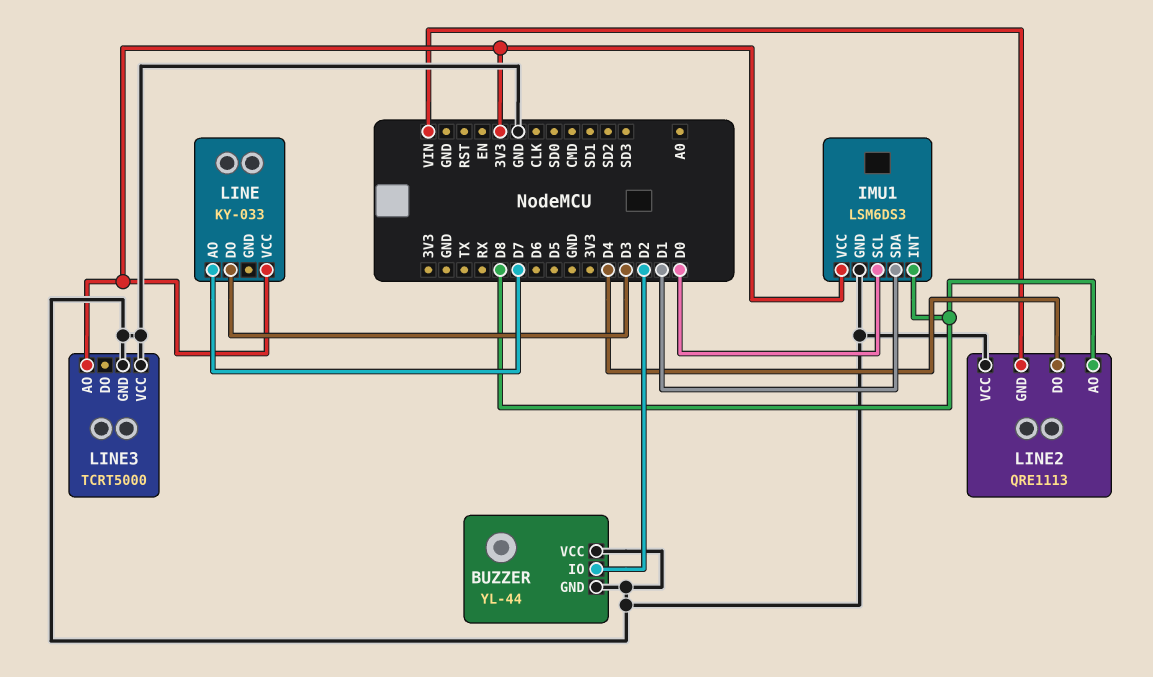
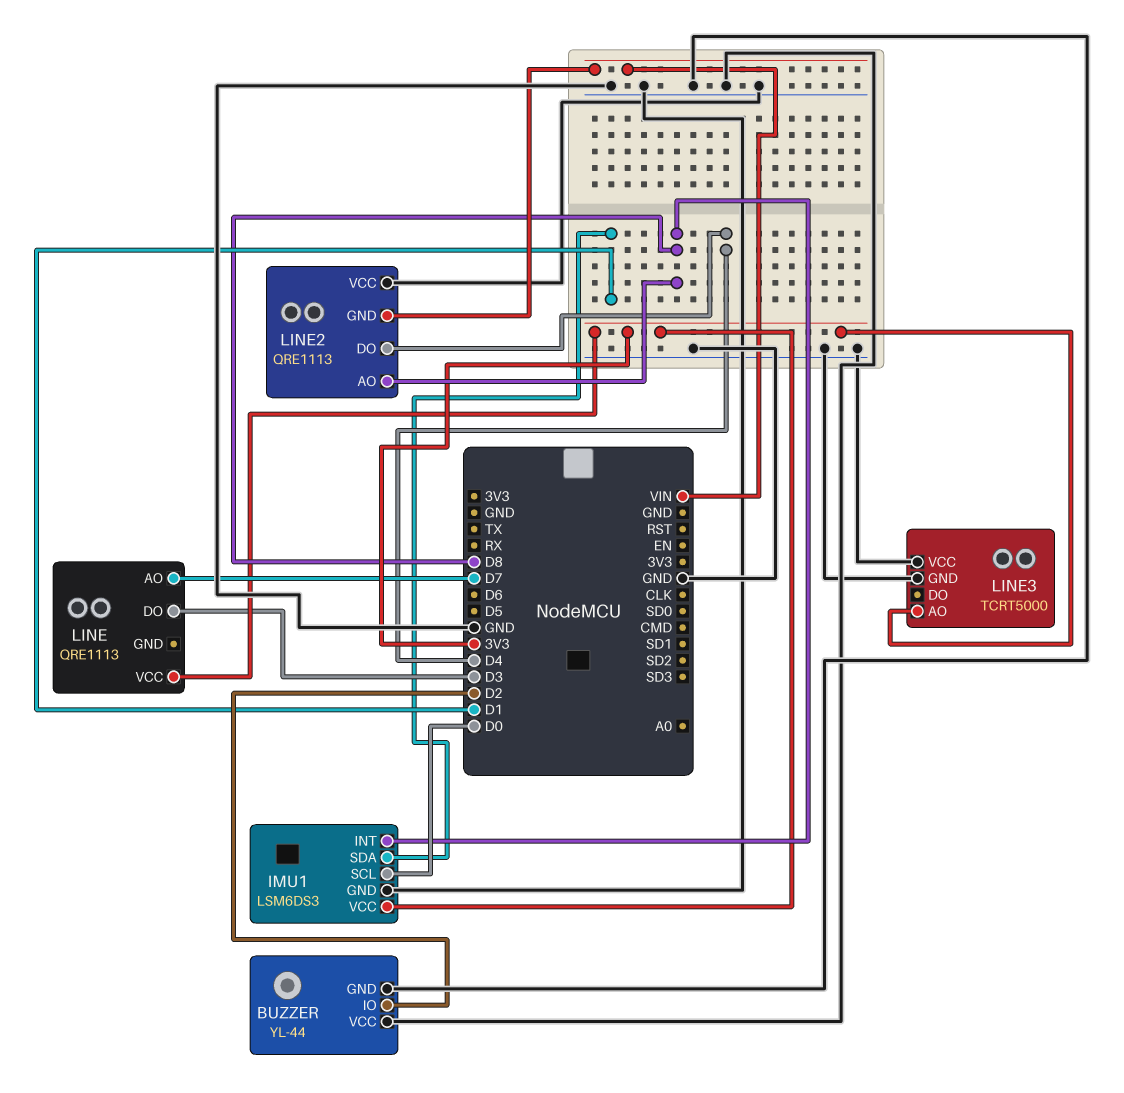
LINE: KY-033 -> QRE1113

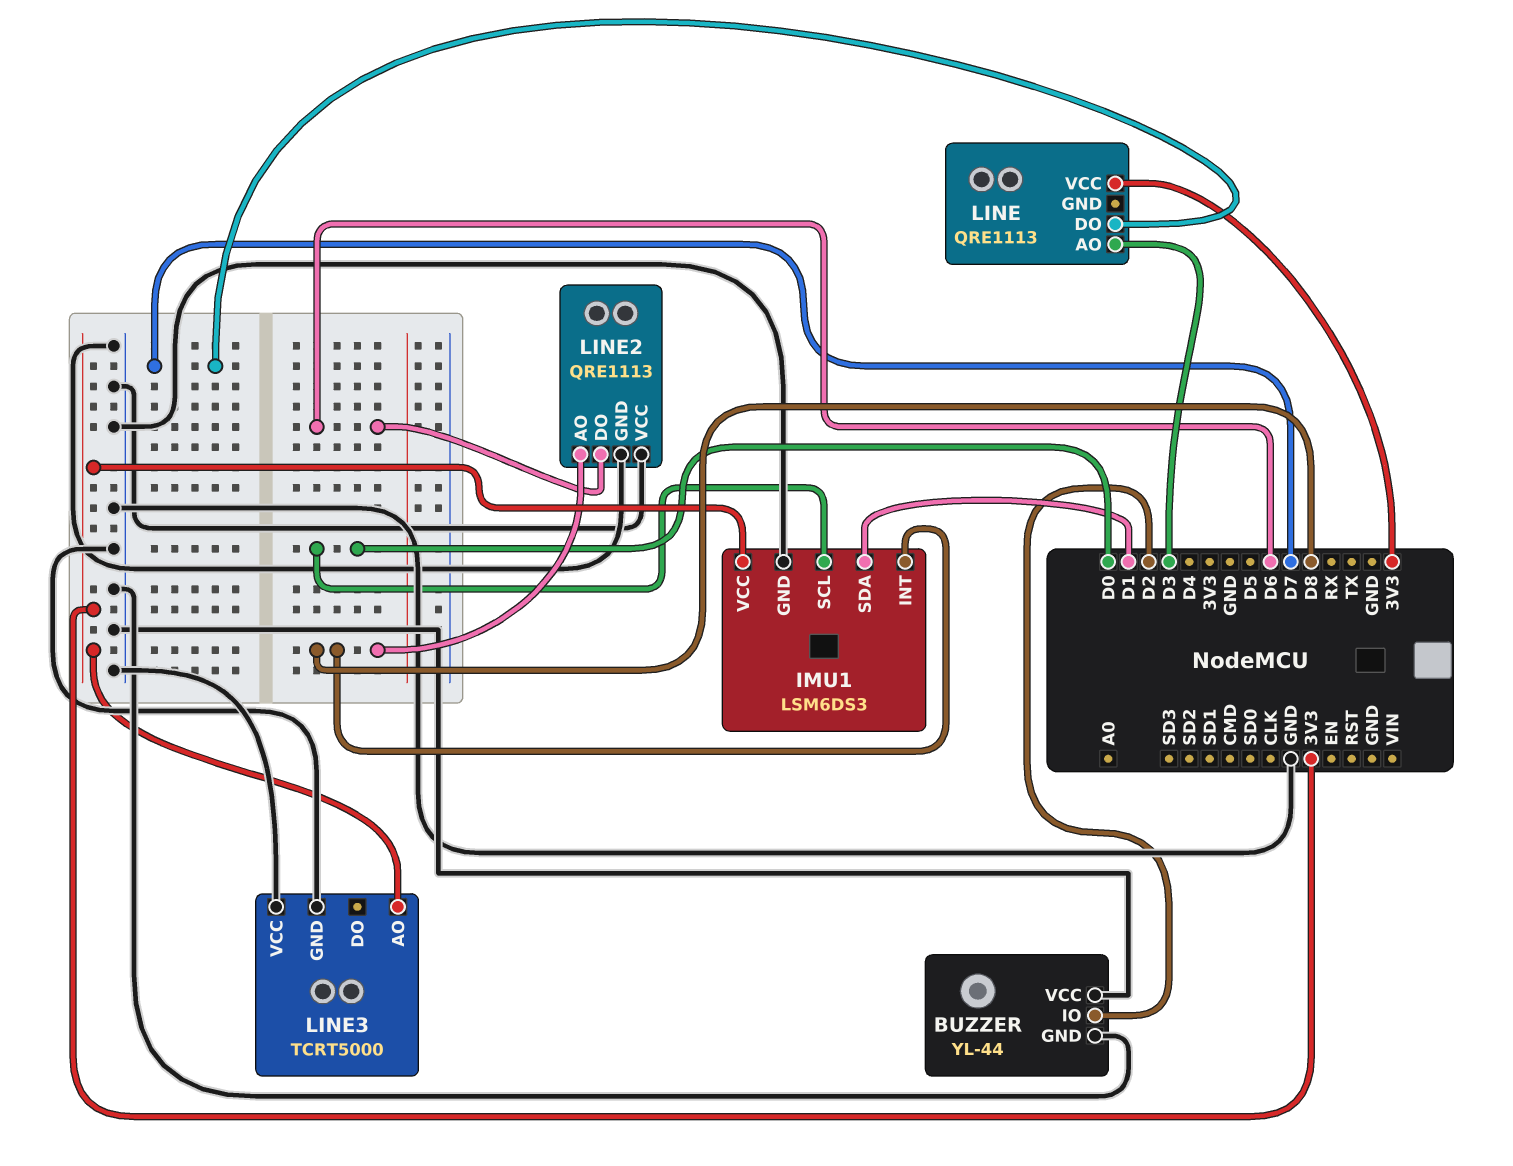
LINE pin AO: D7 -> D3
LINE pin DO: D3 -> D7
LINE2 pin DO: D4 -> D6
LINE2 pin GND: VIN -> GND

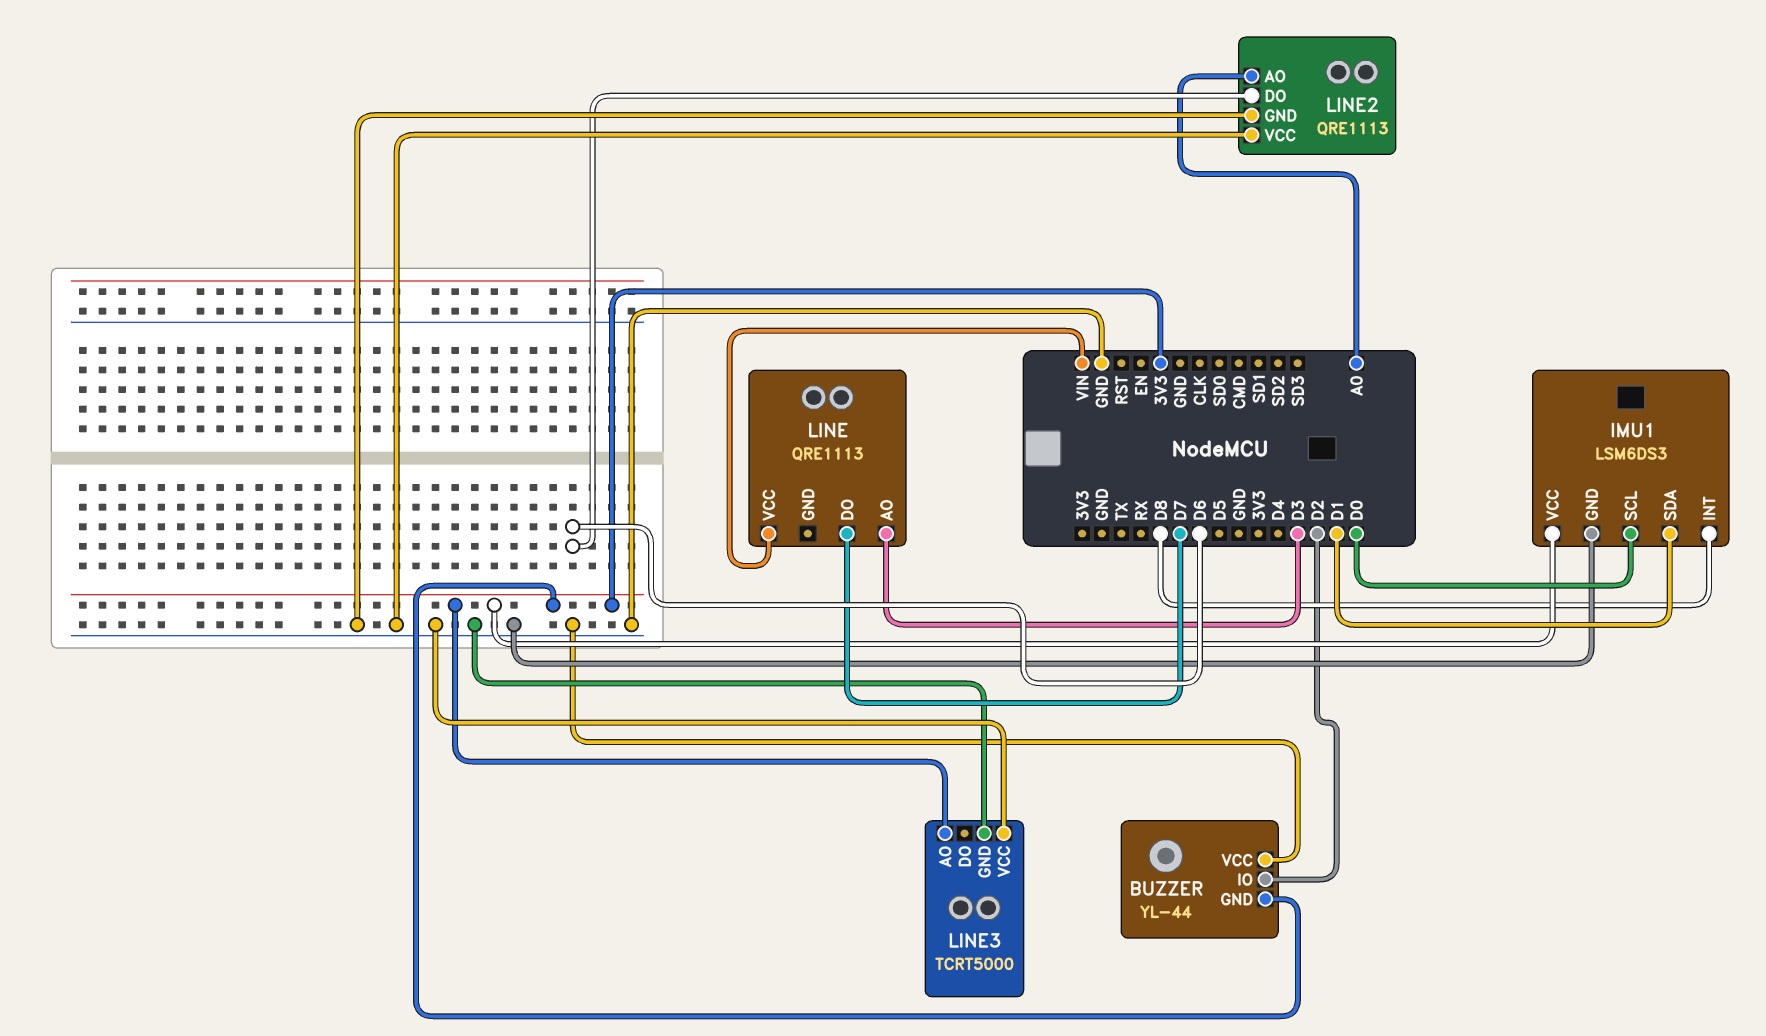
BUZZER pin GND: GND -> 3V3
LINE pin VCC: 3V3 -> VIN
LINE2 pin AO: D8 -> A0

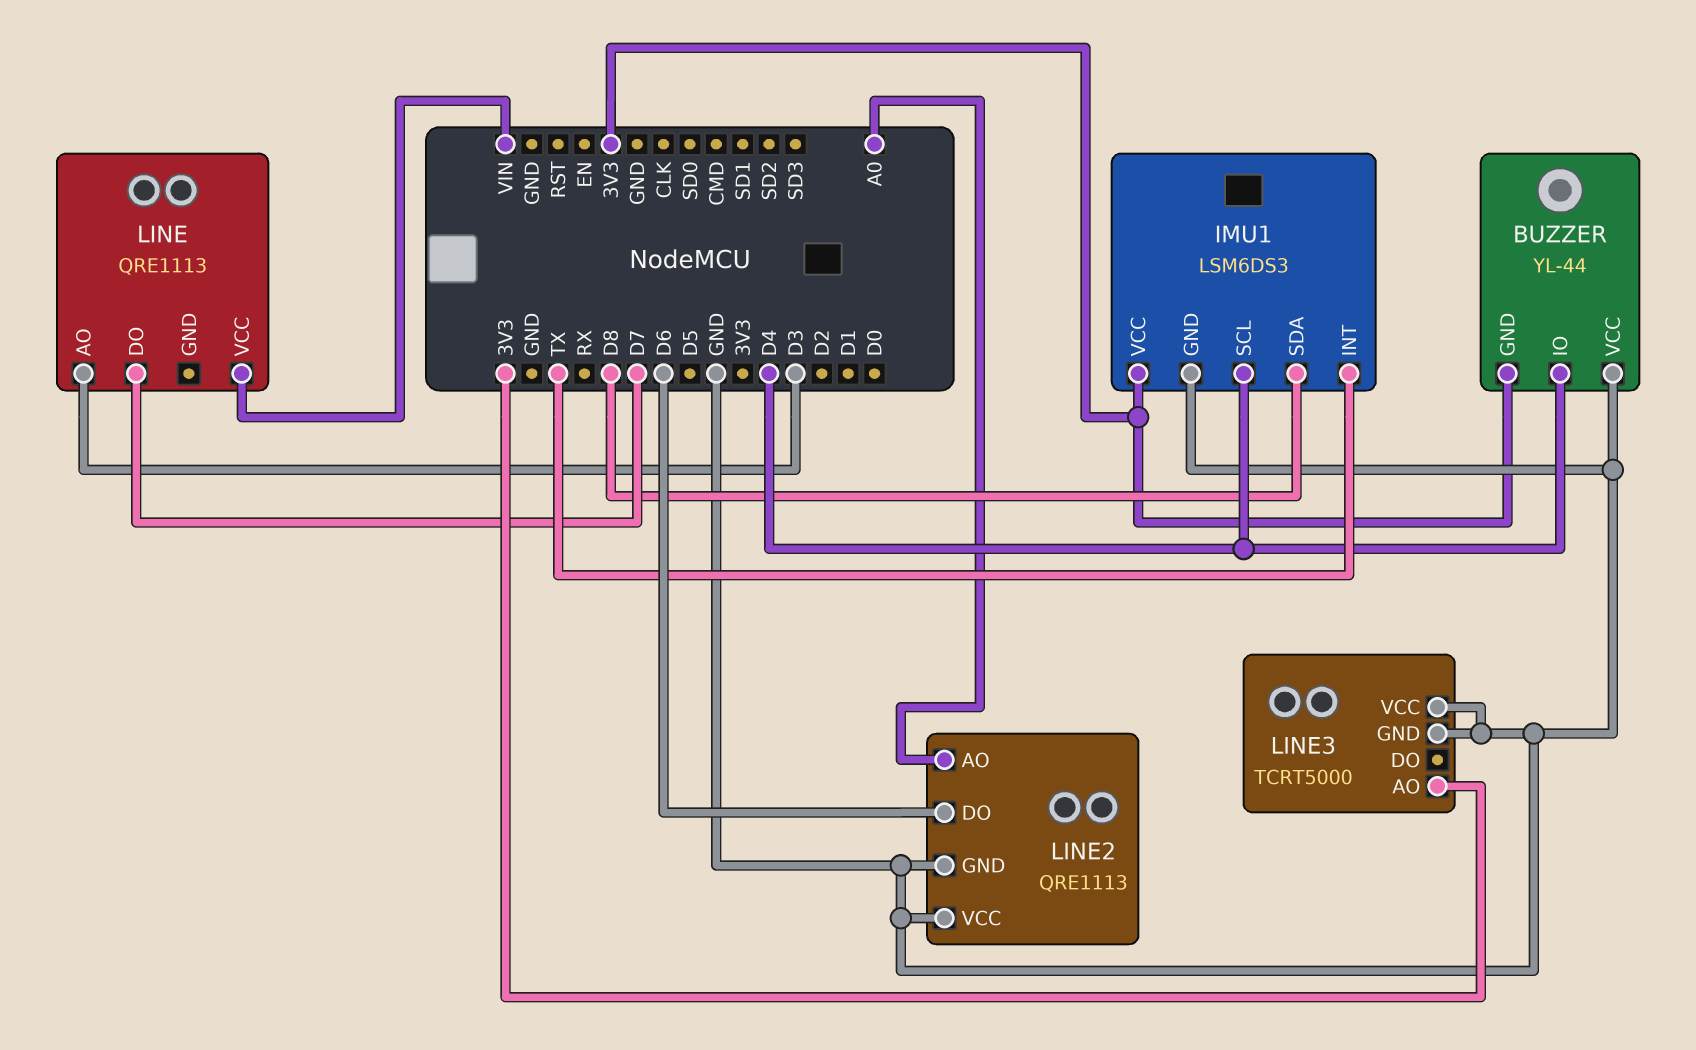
BUZZER pin IO: D2 -> D4
IMU1 pin INT: D8 -> TX
IMU1 pin SCL: D0 -> D4
IMU1 pin SDA: D1 -> D8

